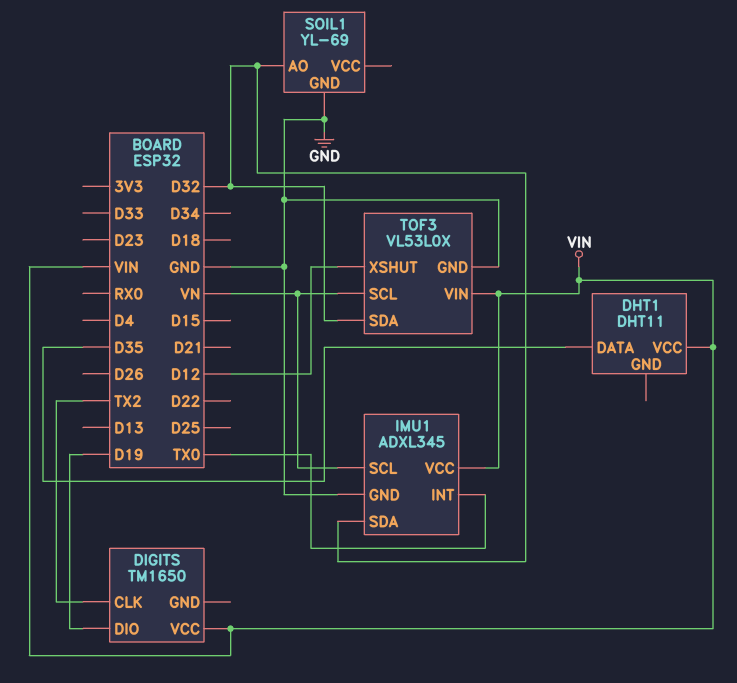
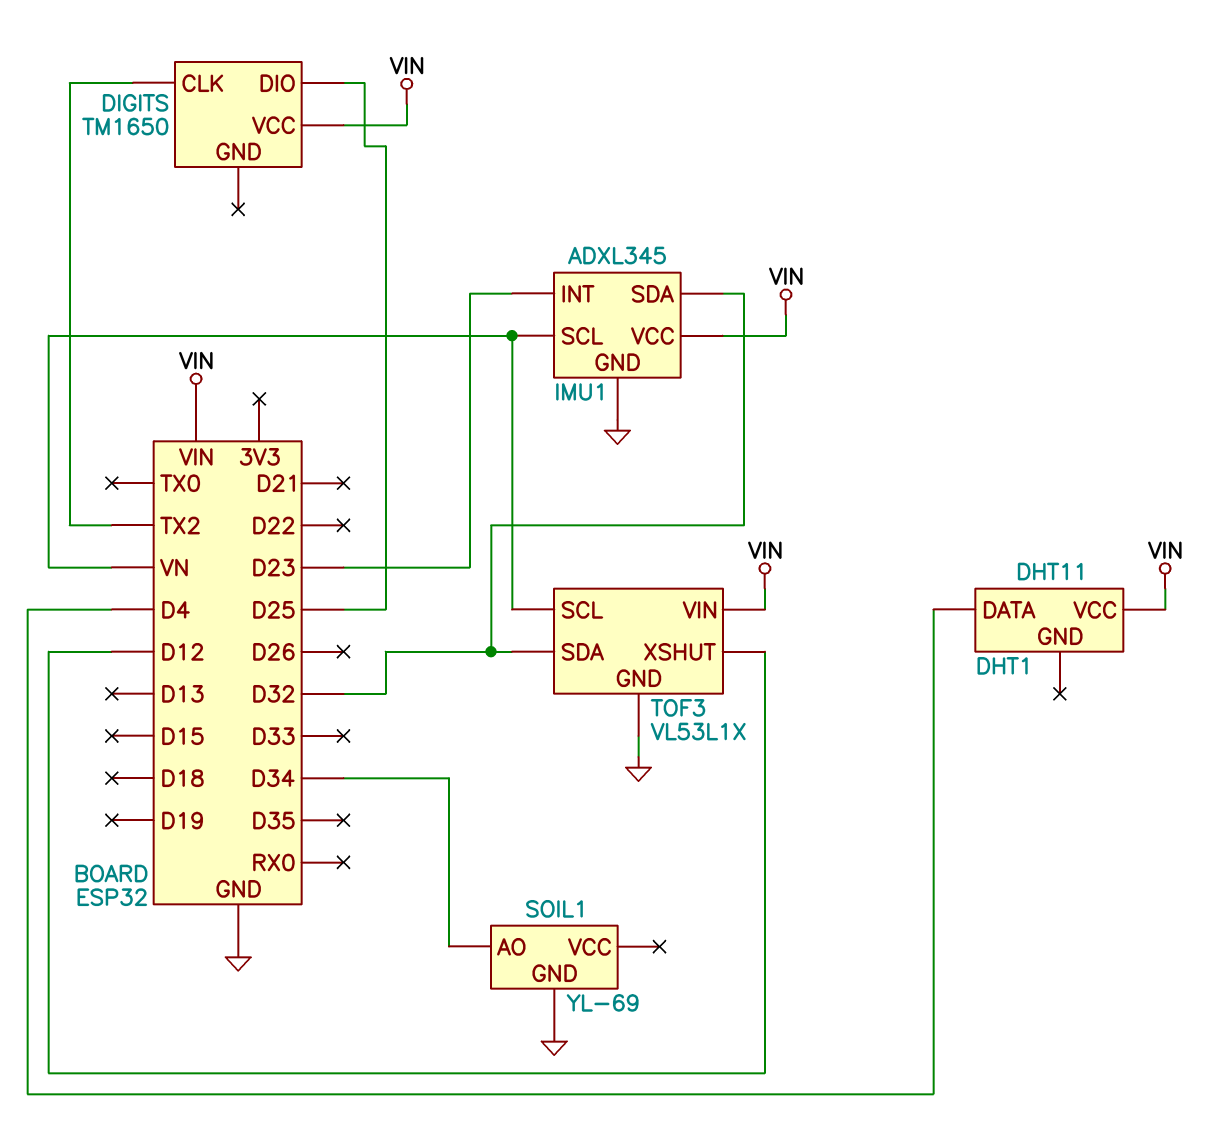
DHT1 pin DATA: D35 -> D4
DIGITS pin DIO: D19 -> D25
IMU1 pin INT: TX0 -> D23
SOIL1 pin AO: D32 -> D34
TOF3: VL53L0X -> VL53L1X

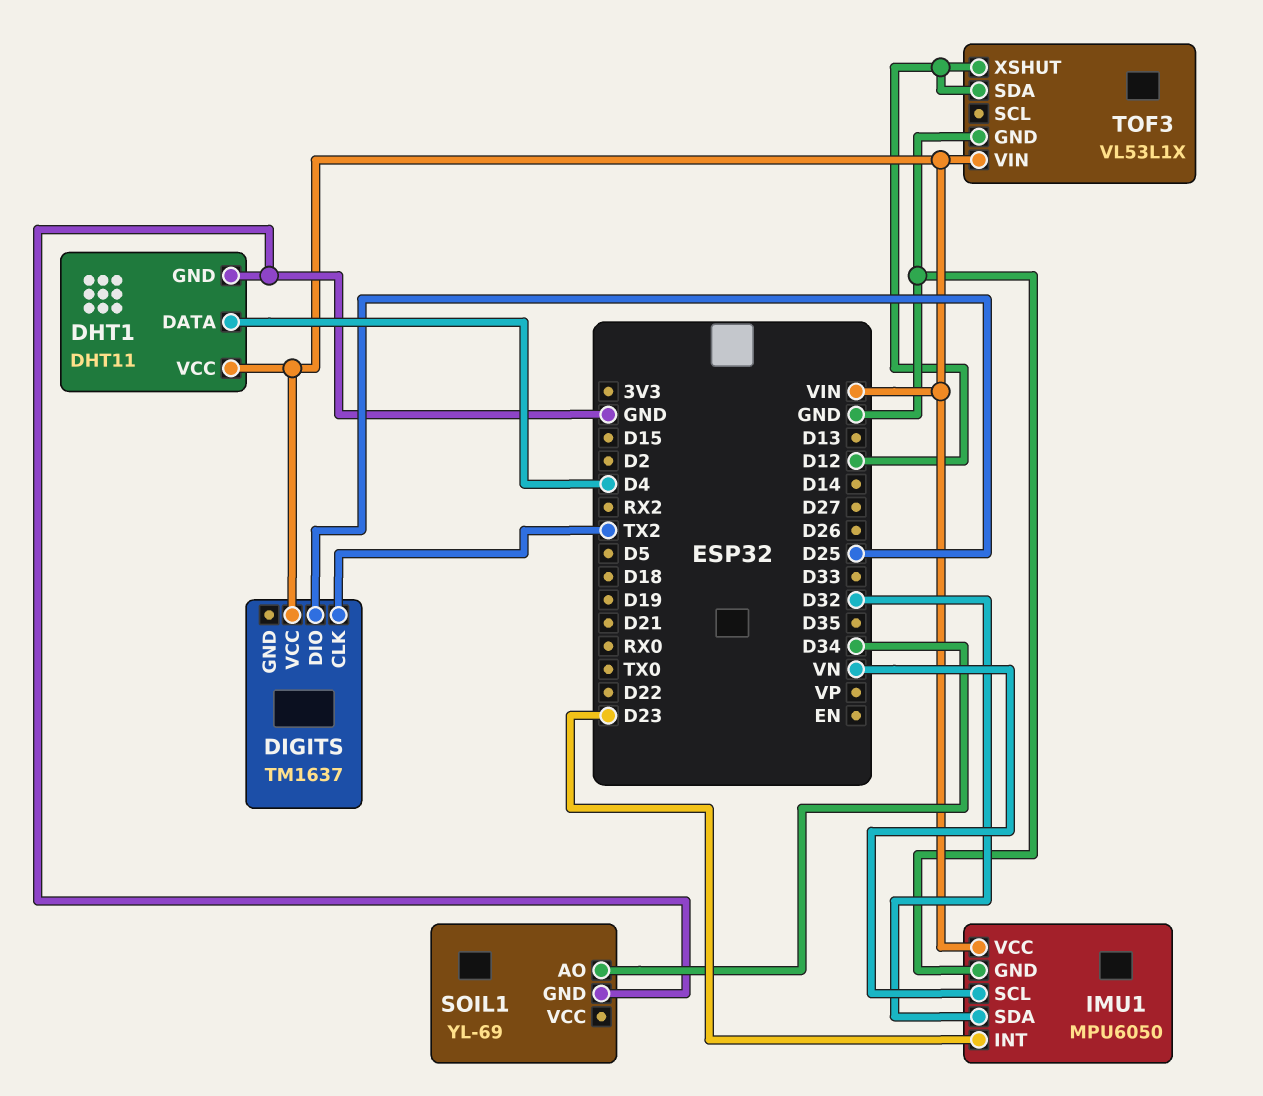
DHT1 pin GND: none -> GND
DIGITS: TM1650 -> TM1637
IMU1: ADXL345 -> MPU6050
TOF3 pin SCL: VN -> none
TOF3 pin SDA: D32 -> D12

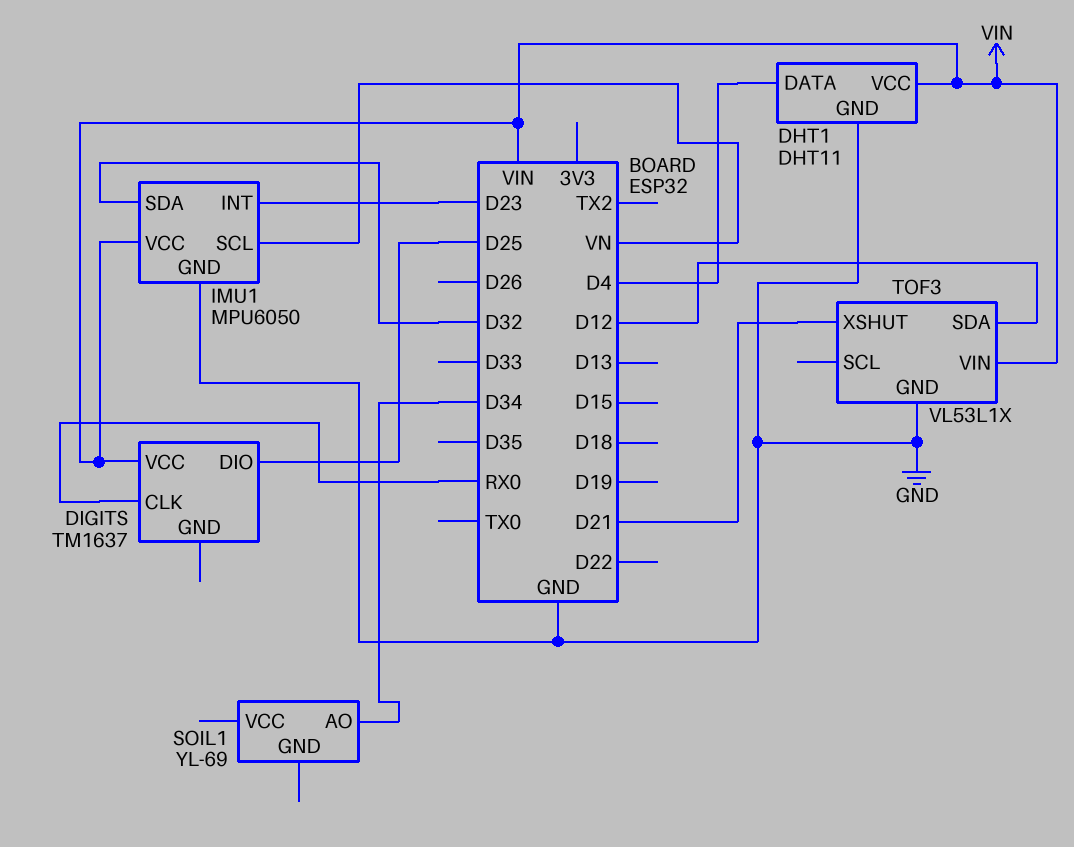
DIGITS pin CLK: TX2 -> RX0
SOIL1 pin GND: GND -> none
TOF3 pin XSHUT: D12 -> D21

